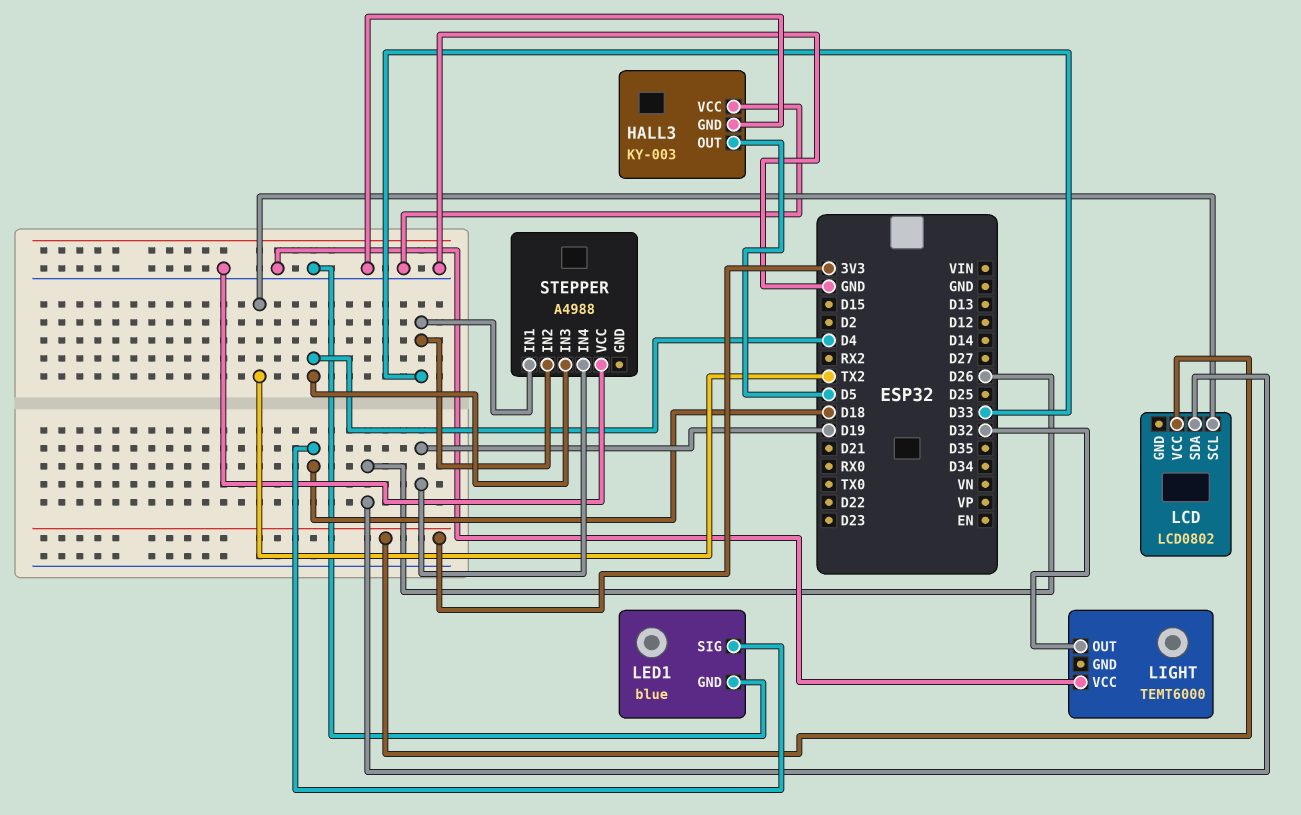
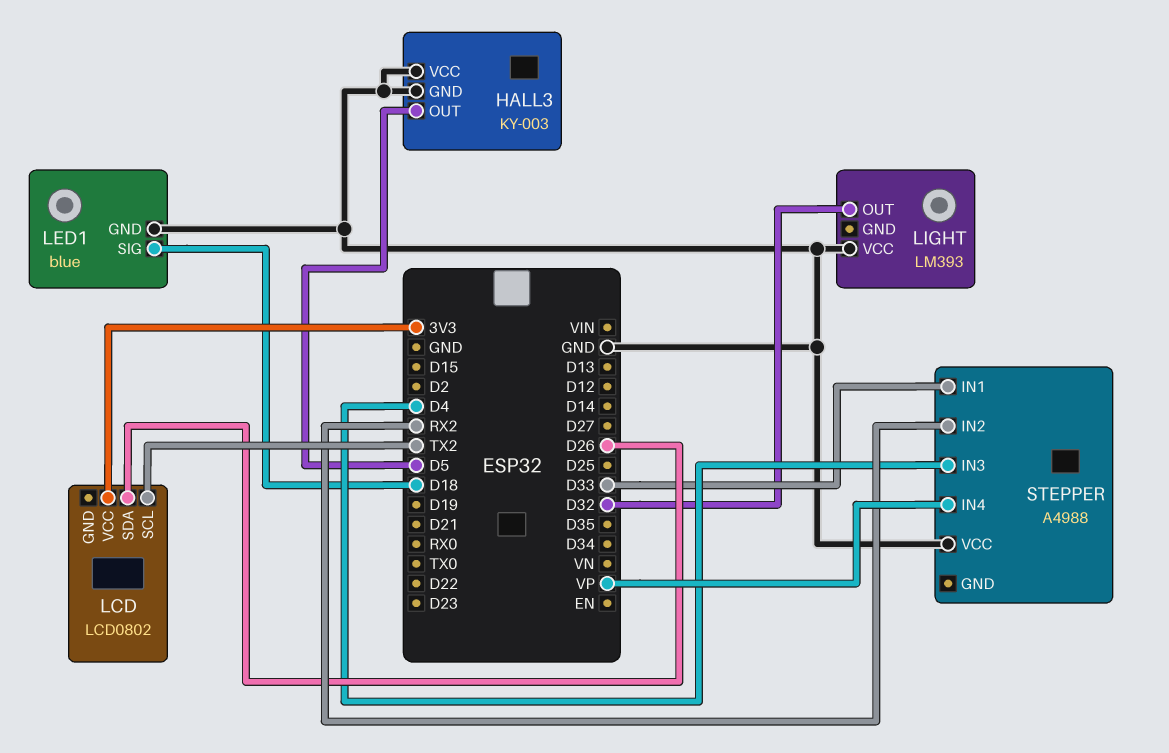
LIGHT: TEMT6000 -> LM393
STEPPER pin IN2: D33 -> RX2
STEPPER pin IN4: D19 -> VP

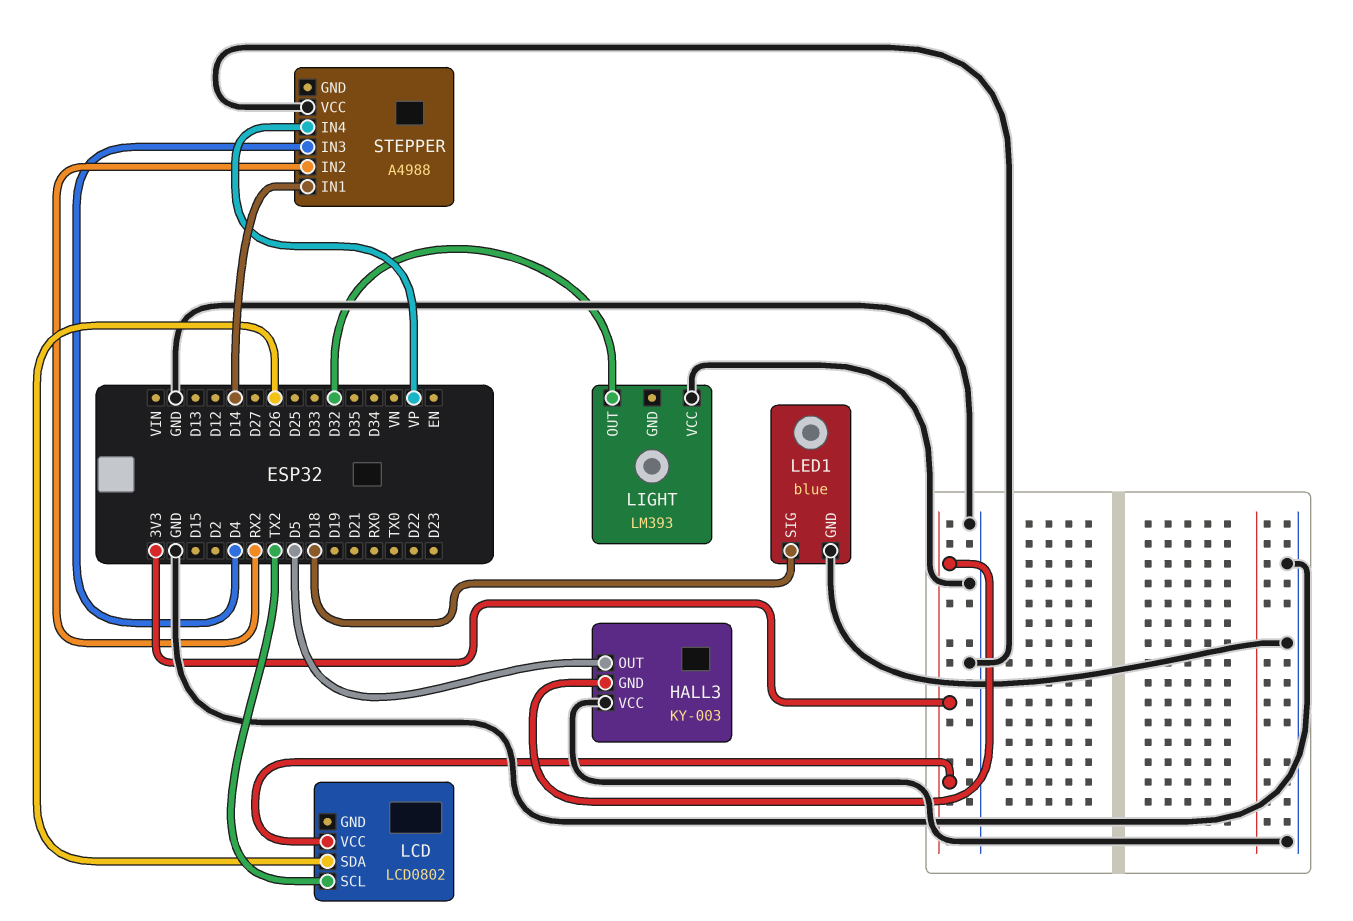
HALL3 pin GND: GND -> 3V3
STEPPER pin IN1: D33 -> D14

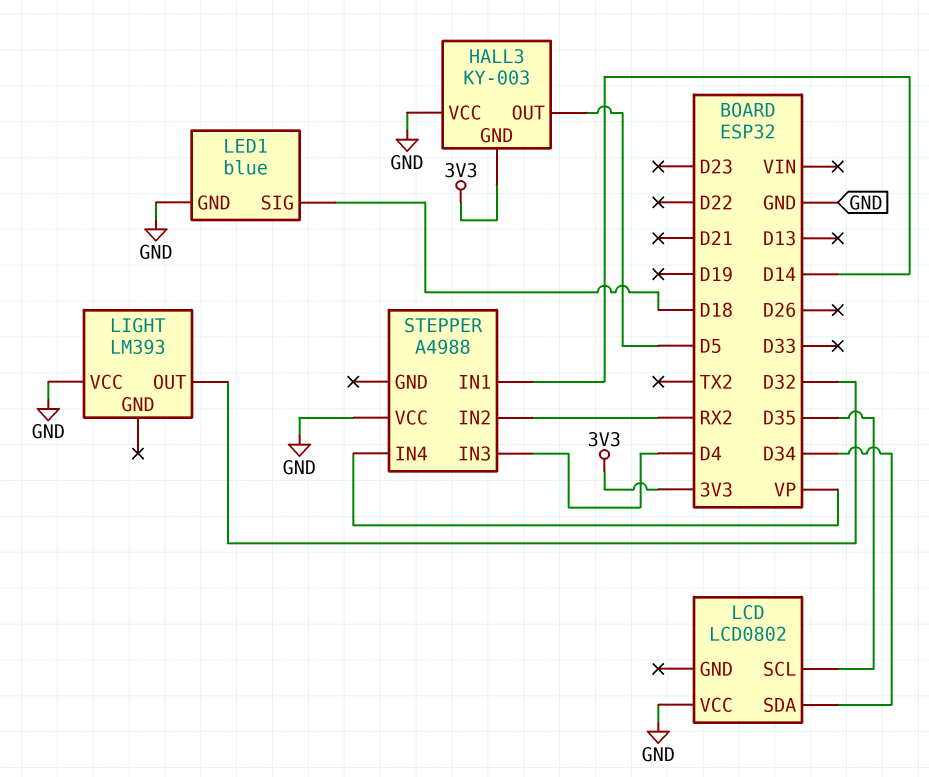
LCD pin SCL: TX2 -> D35
LCD pin SDA: D26 -> D34
LCD pin VCC: 3V3 -> GND

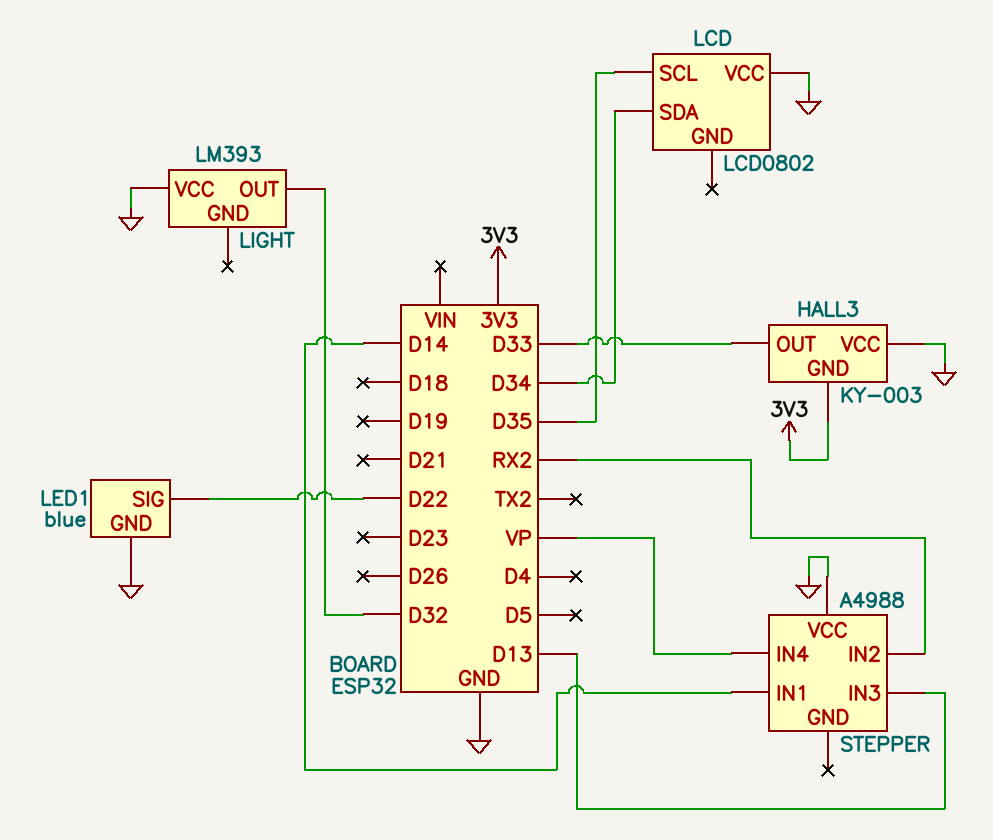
HALL3 pin OUT: D5 -> D33
LED1 pin SIG: D18 -> D22
STEPPER pin IN3: D4 -> D13

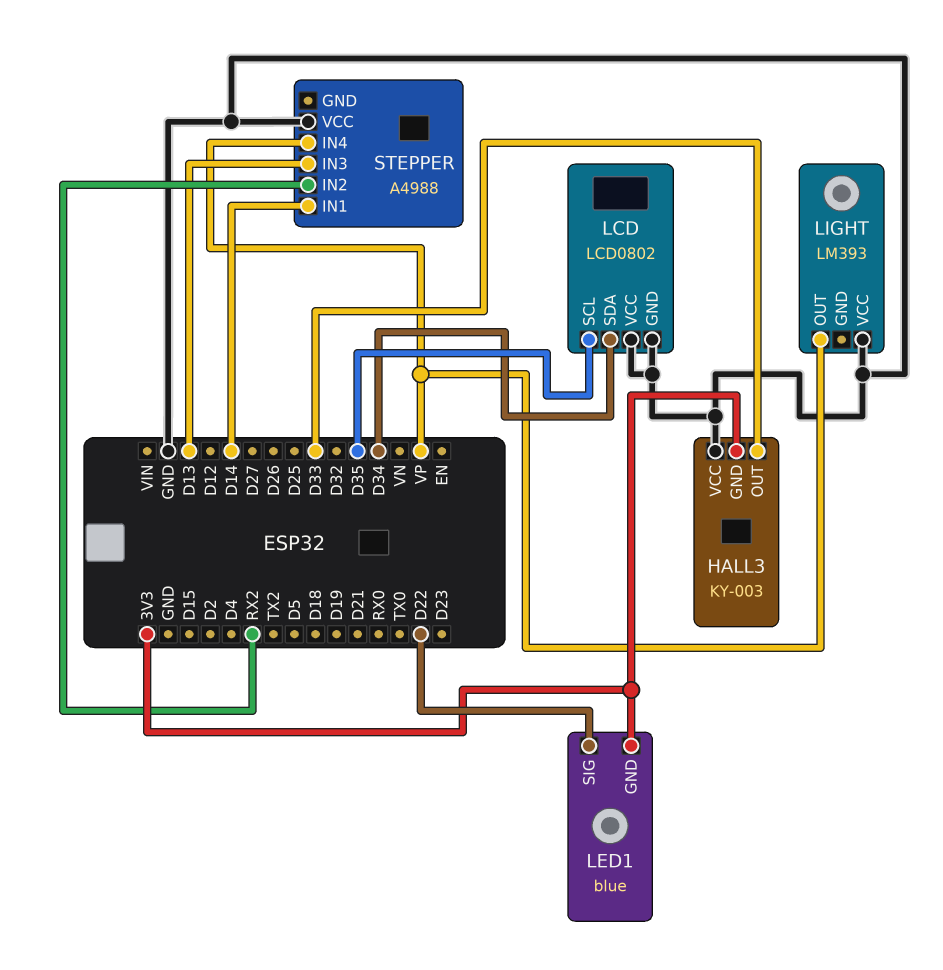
LCD pin GND: none -> GND
LED1 pin GND: GND -> 3V3
LIGHT pin OUT: D32 -> VP

